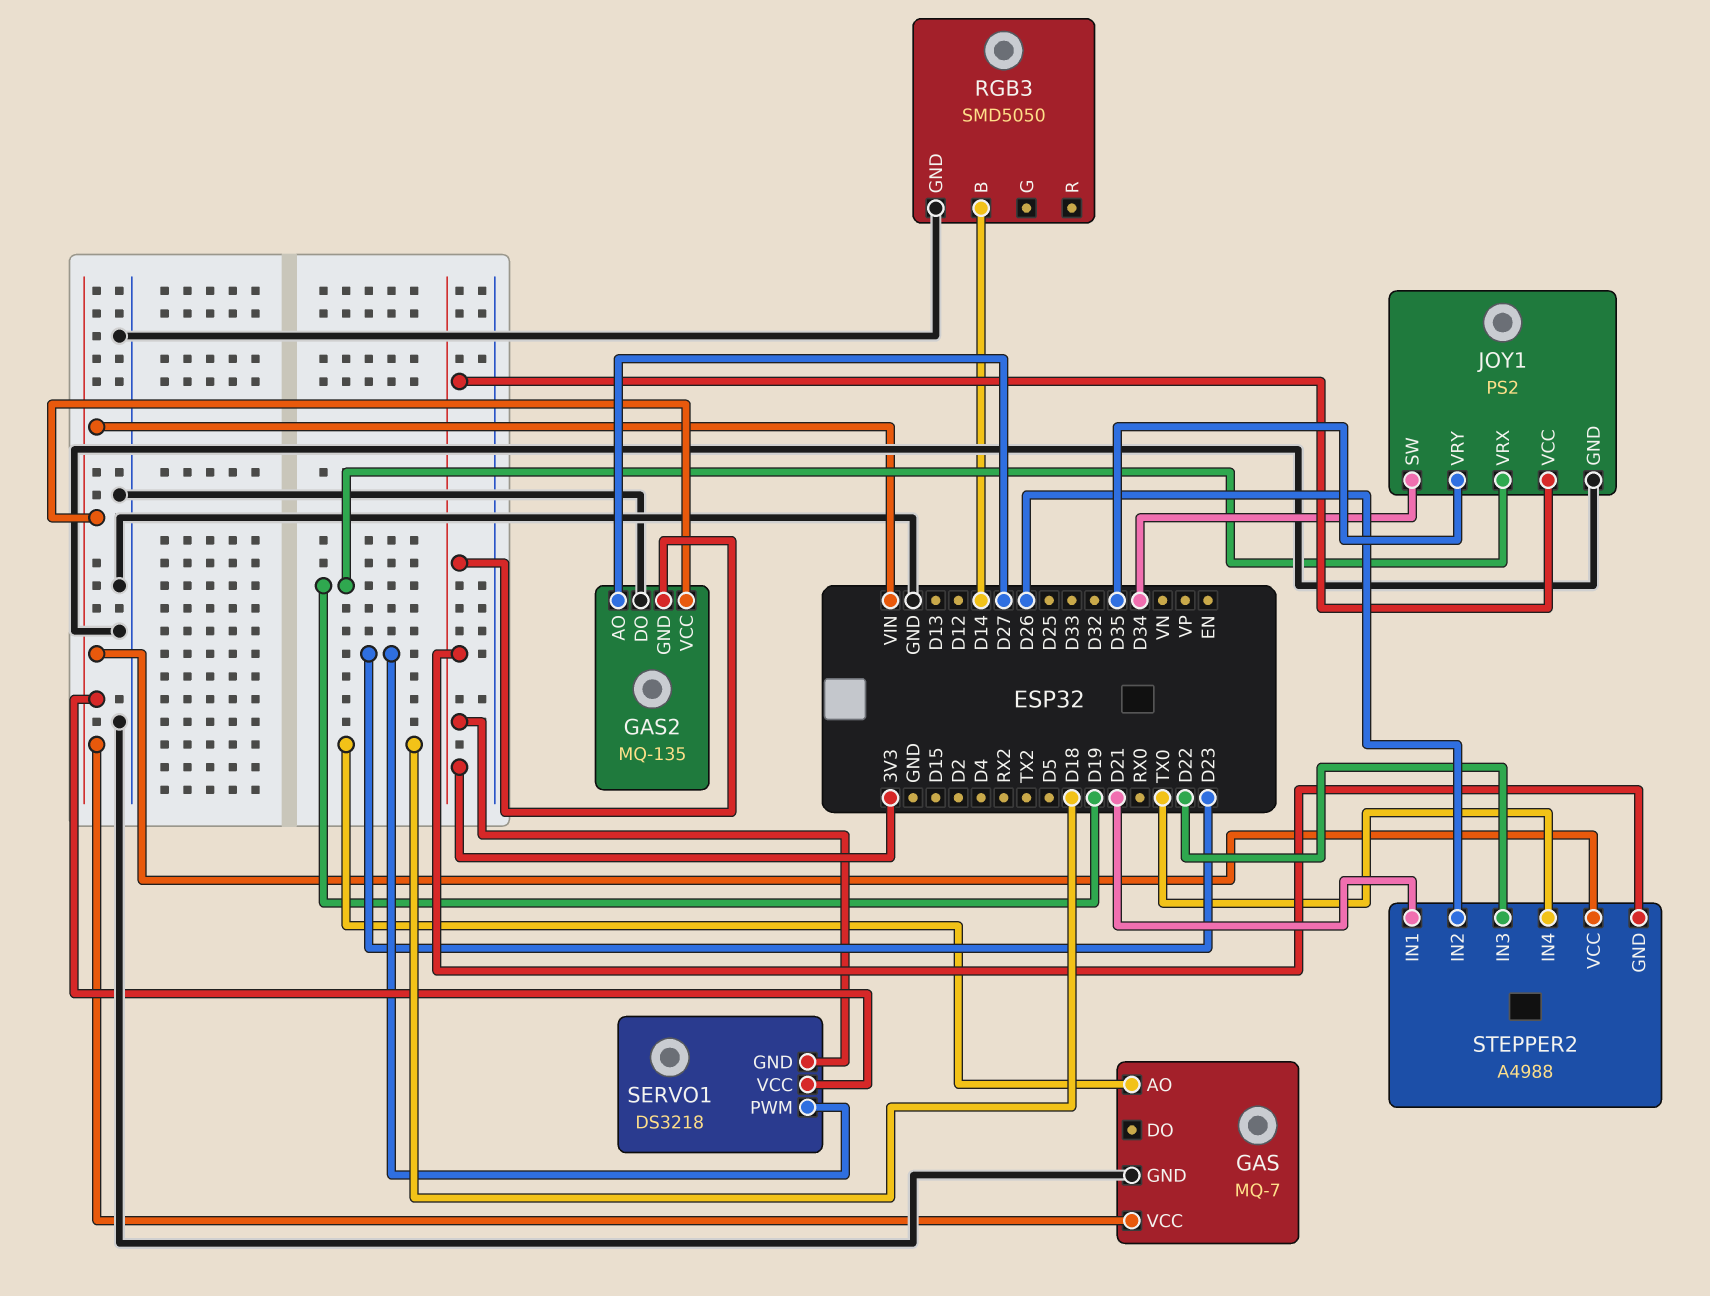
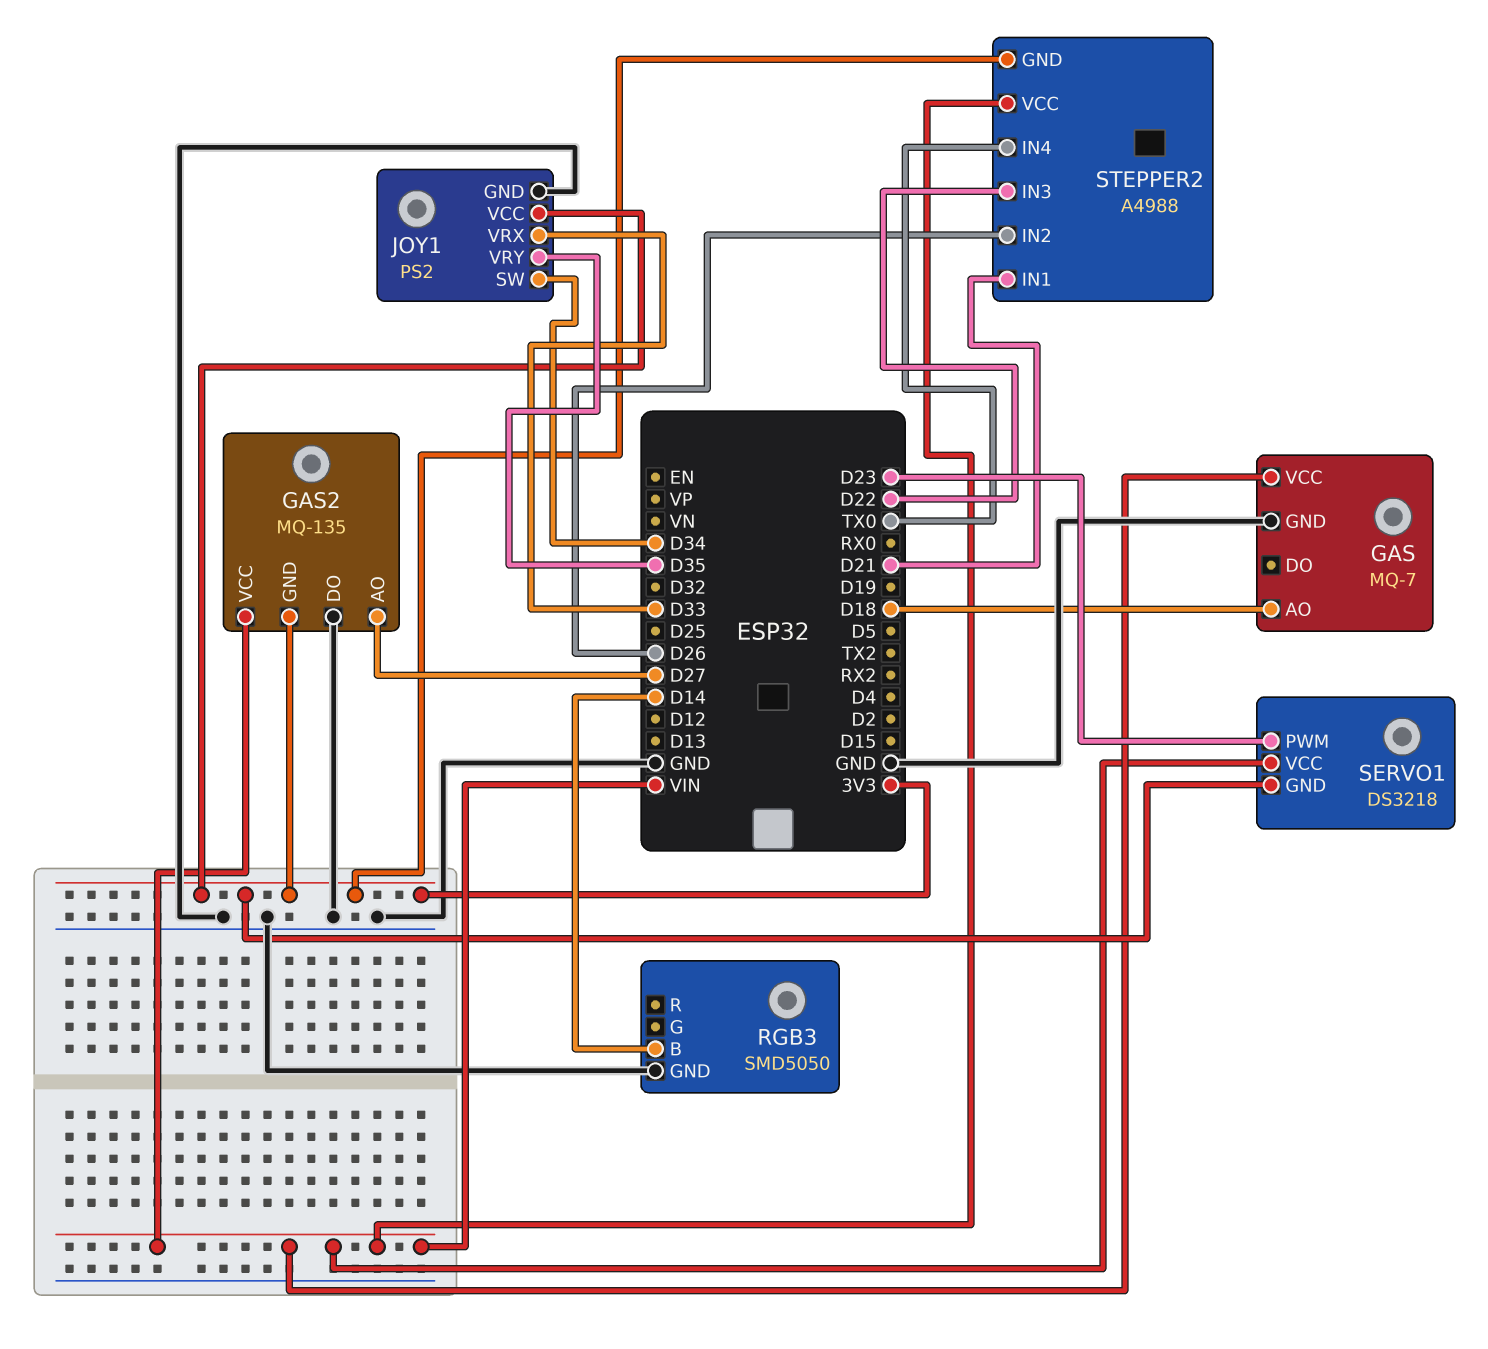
JOY1 pin VRX: D19 -> D33

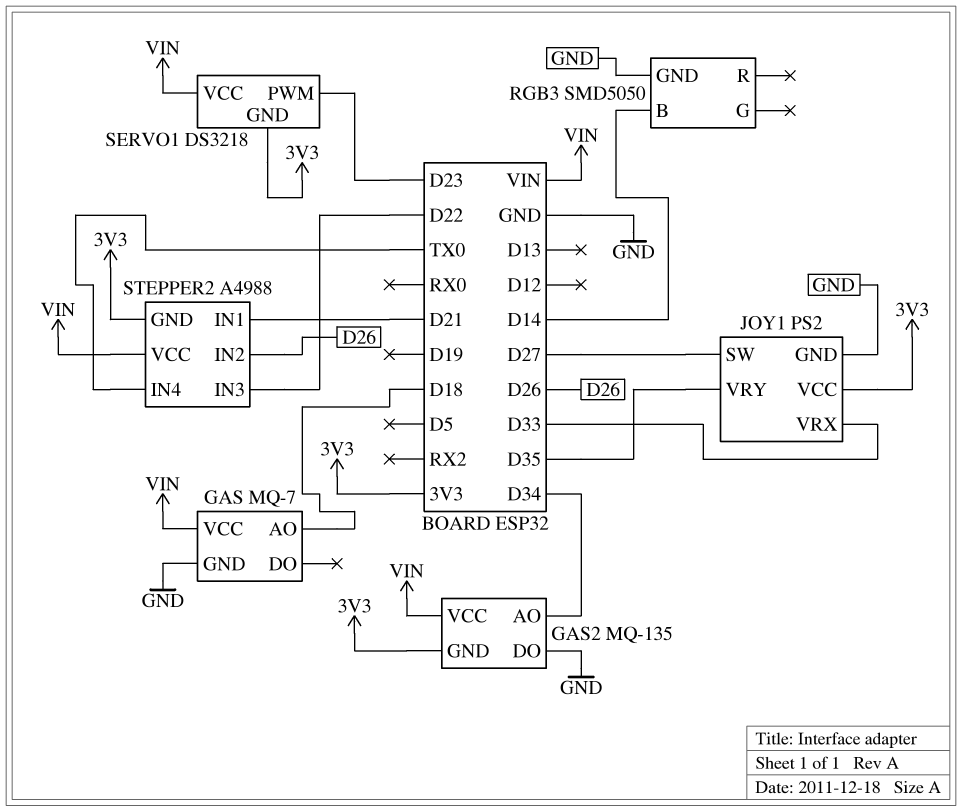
GAS2 pin AO: D27 -> D34
JOY1 pin SW: D34 -> D27

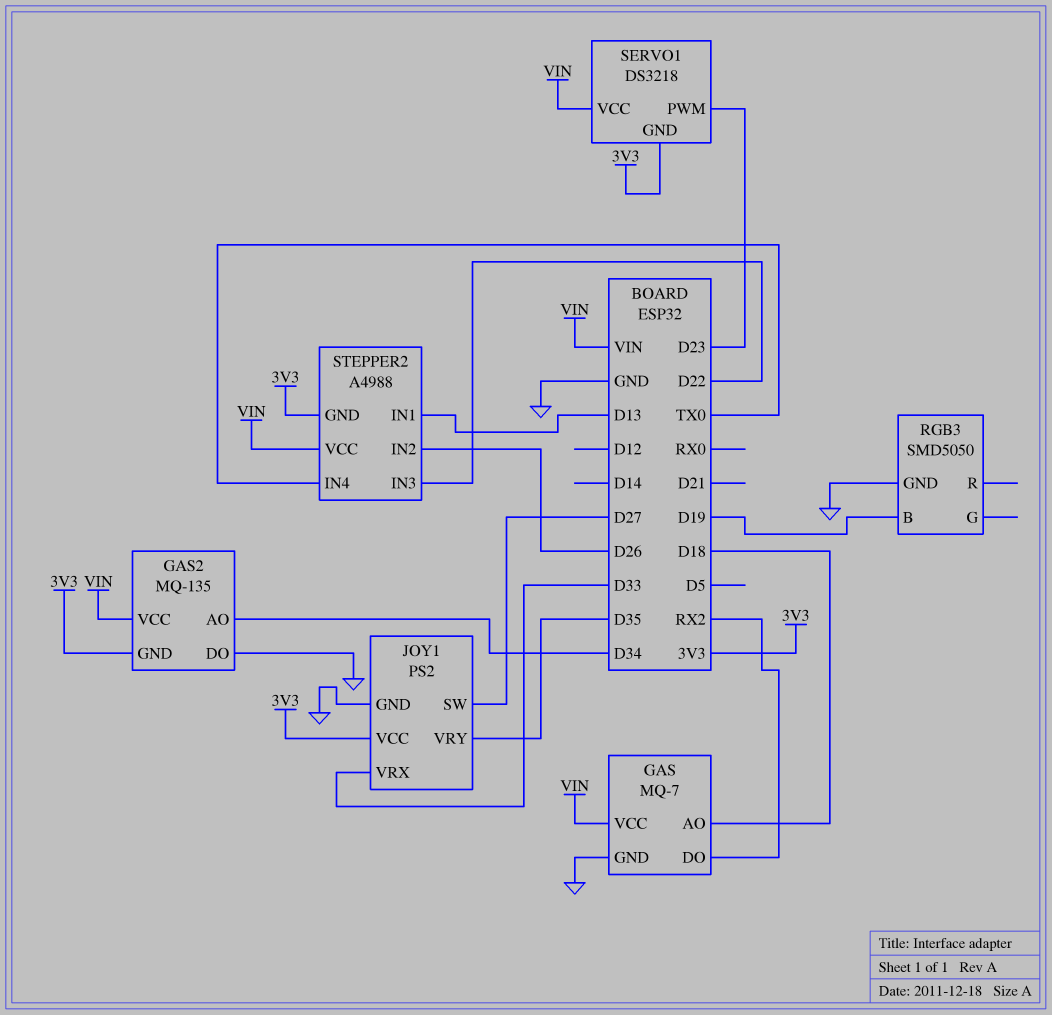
GAS pin DO: none -> RX2
RGB3 pin B: D14 -> D19
STEPPER2 pin IN1: D21 -> D13

